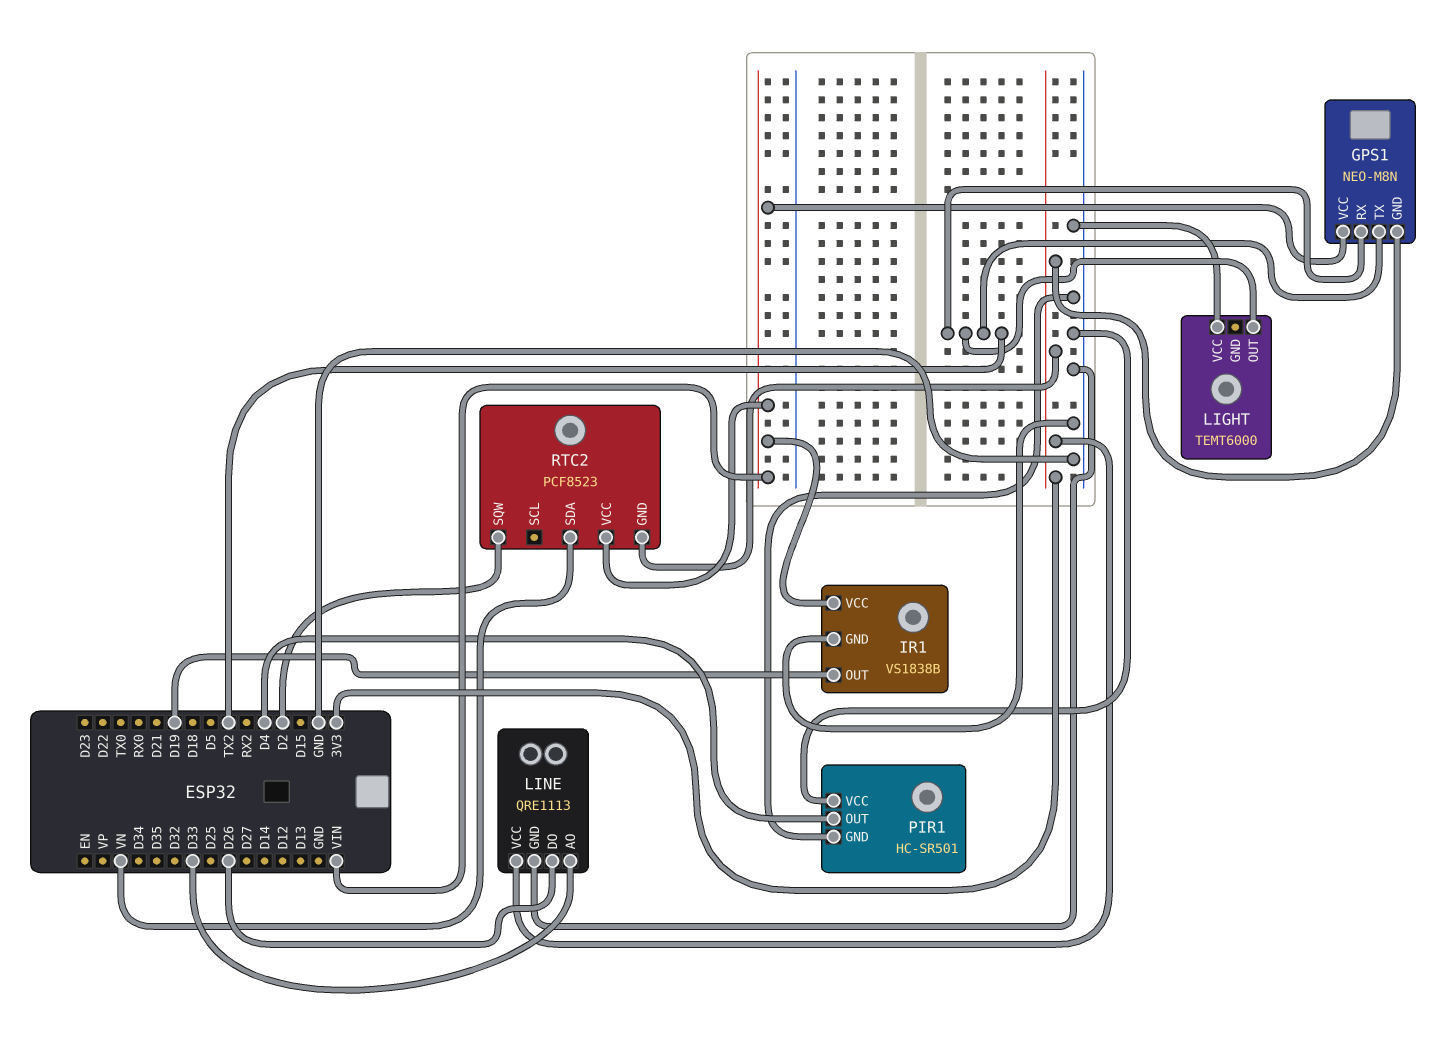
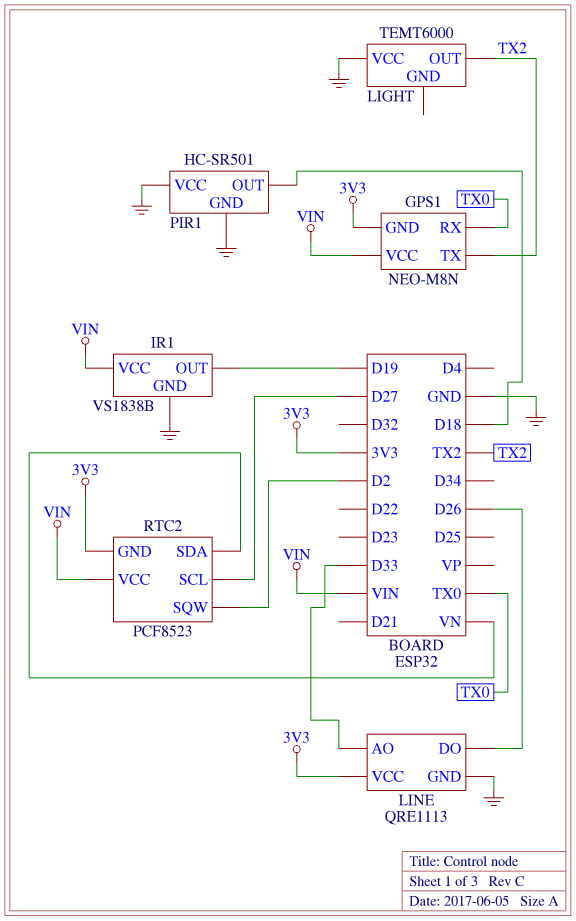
GPS1 pin RX: TX2 -> TX0
PIR1 pin OUT: D4 -> D18
RTC2 pin SCL: none -> D27

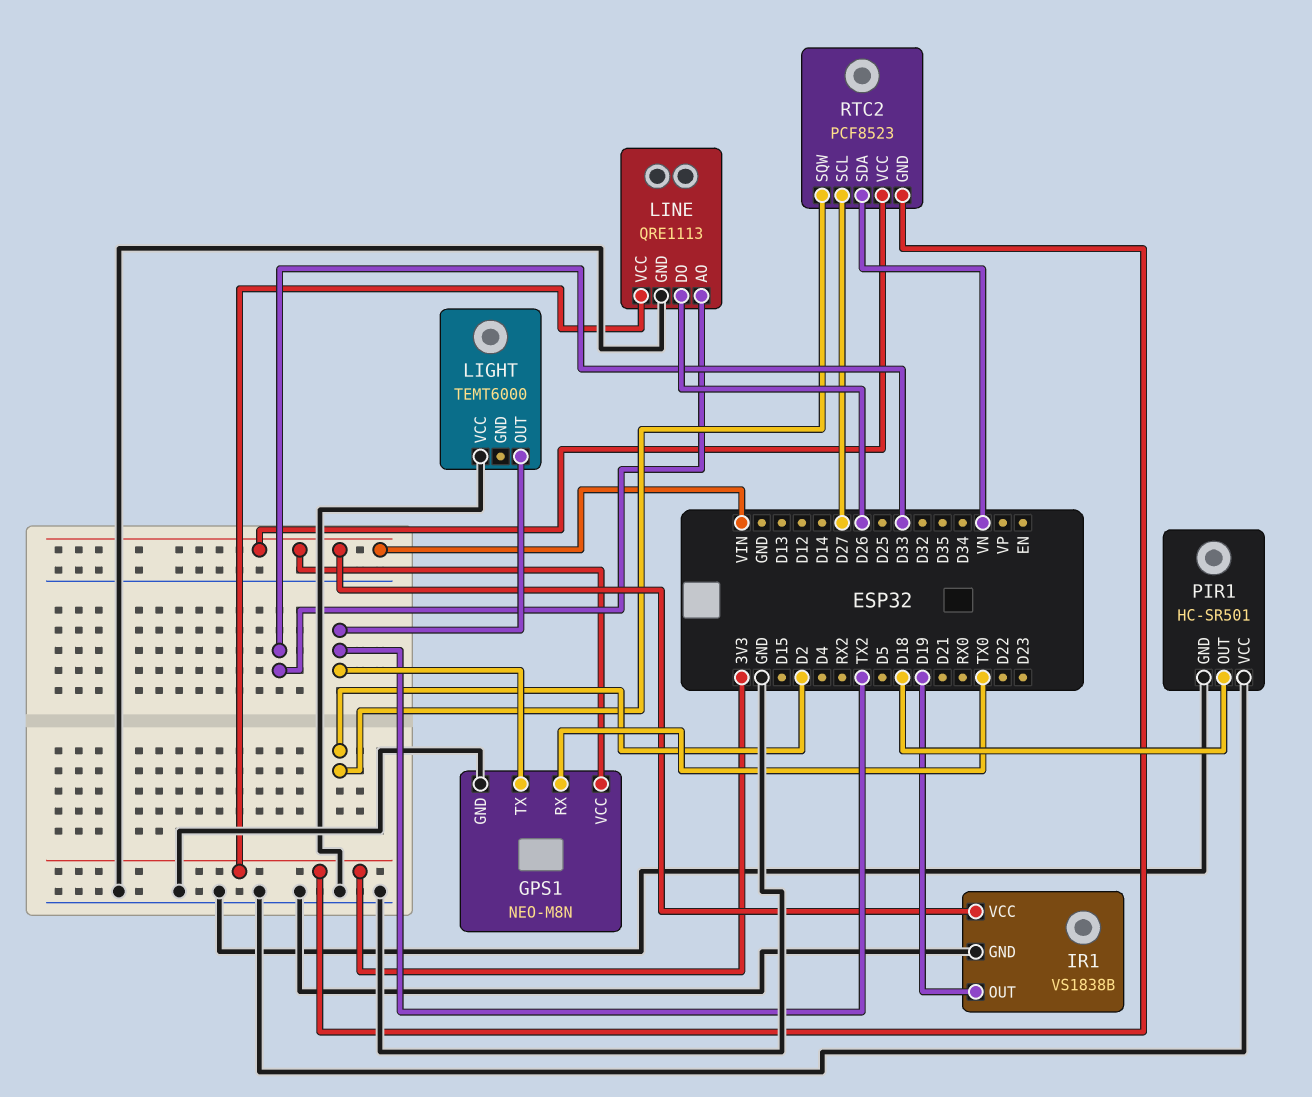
GPS1 pin GND: 3V3 -> GND

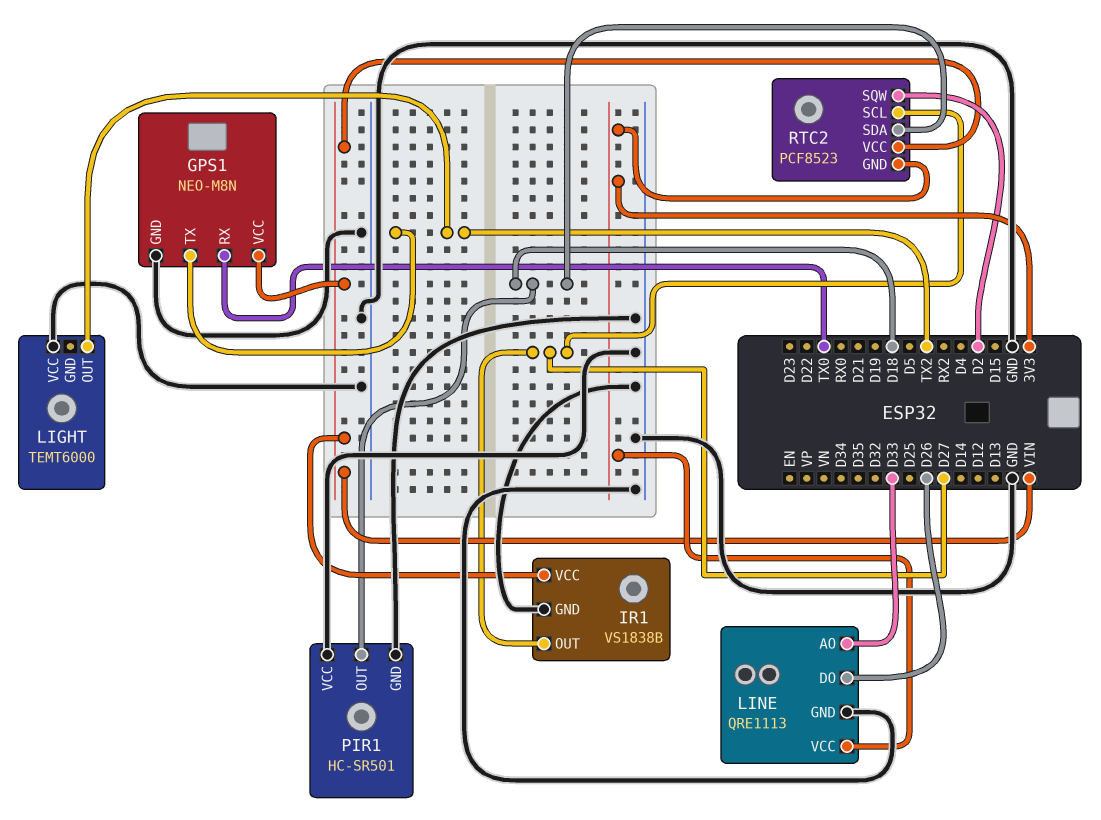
IR1 pin OUT: D19 -> D27
RTC2 pin SDA: VN -> D18

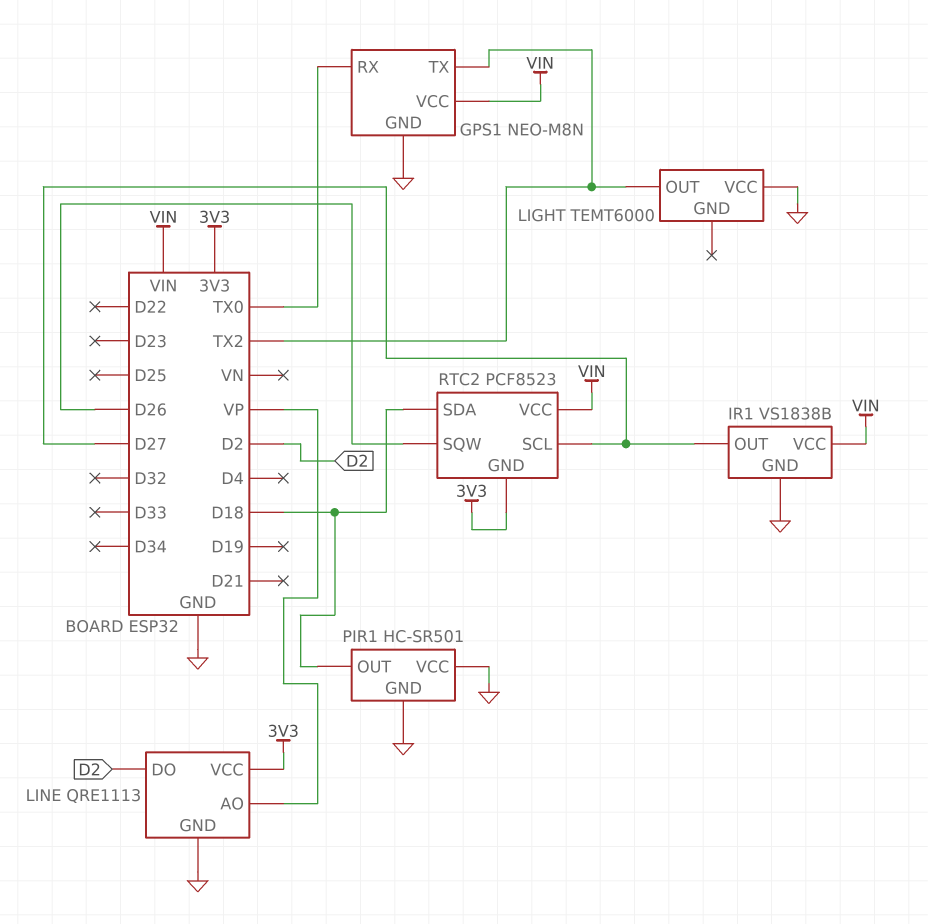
LINE pin AO: D33 -> VP
LINE pin DO: D26 -> D2
RTC2 pin SQW: D2 -> D26

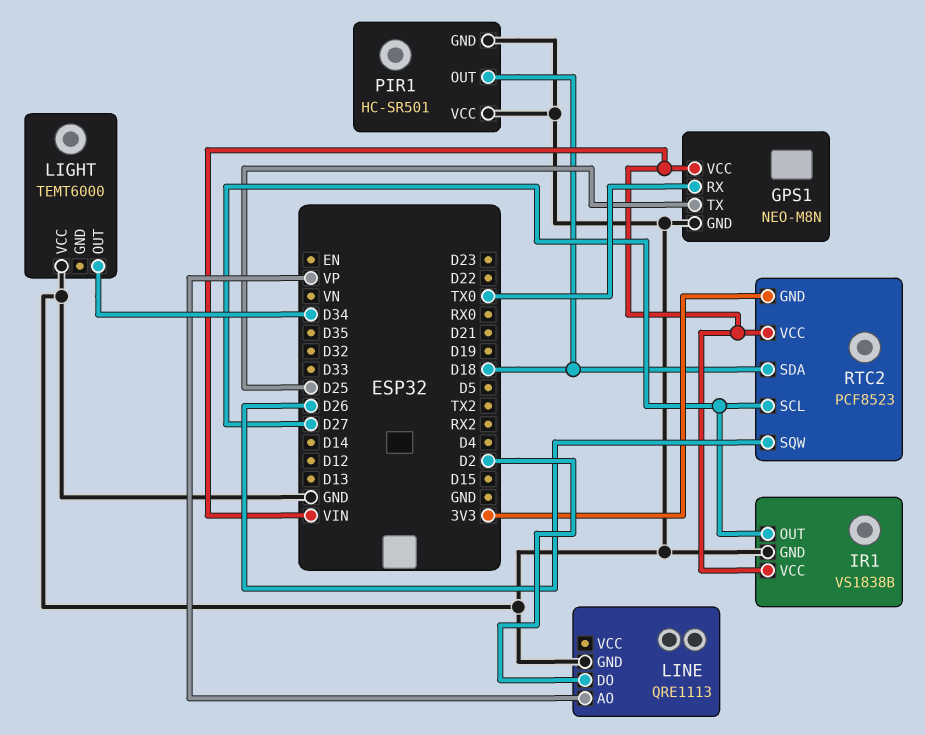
GPS1 pin TX: TX2 -> D25
LIGHT pin OUT: TX2 -> D34
LINE pin VCC: 3V3 -> none

